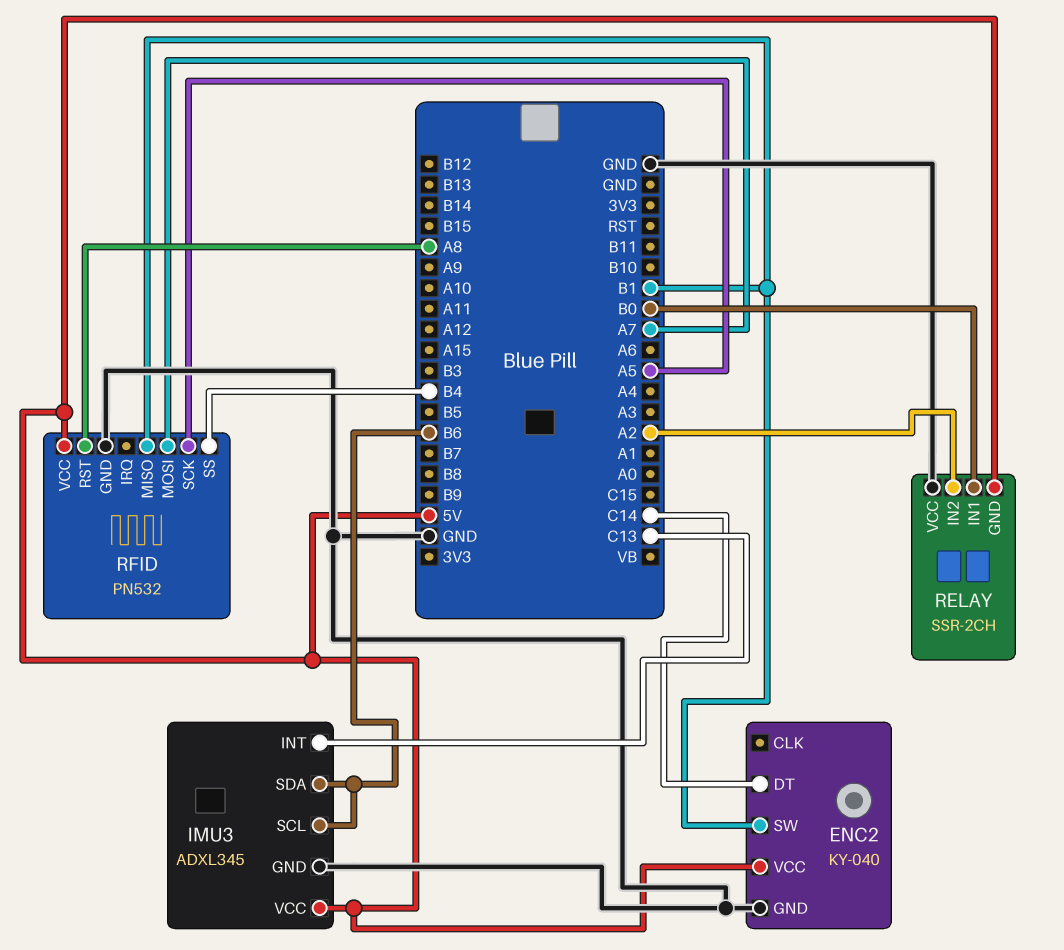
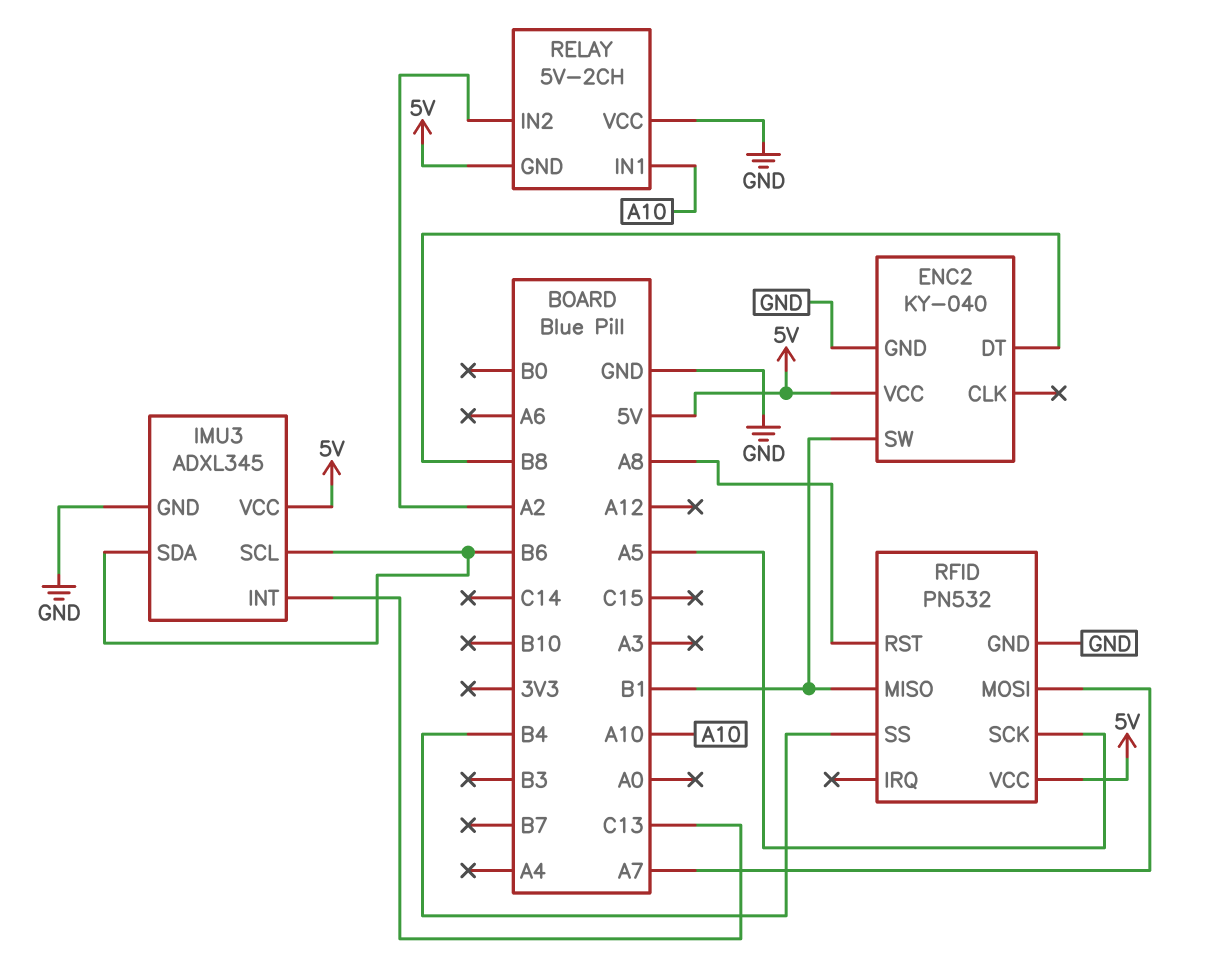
ENC2 pin DT: C14 -> B8
RELAY: SSR-2CH -> 5V-2CH
RELAY pin IN1: B0 -> A10

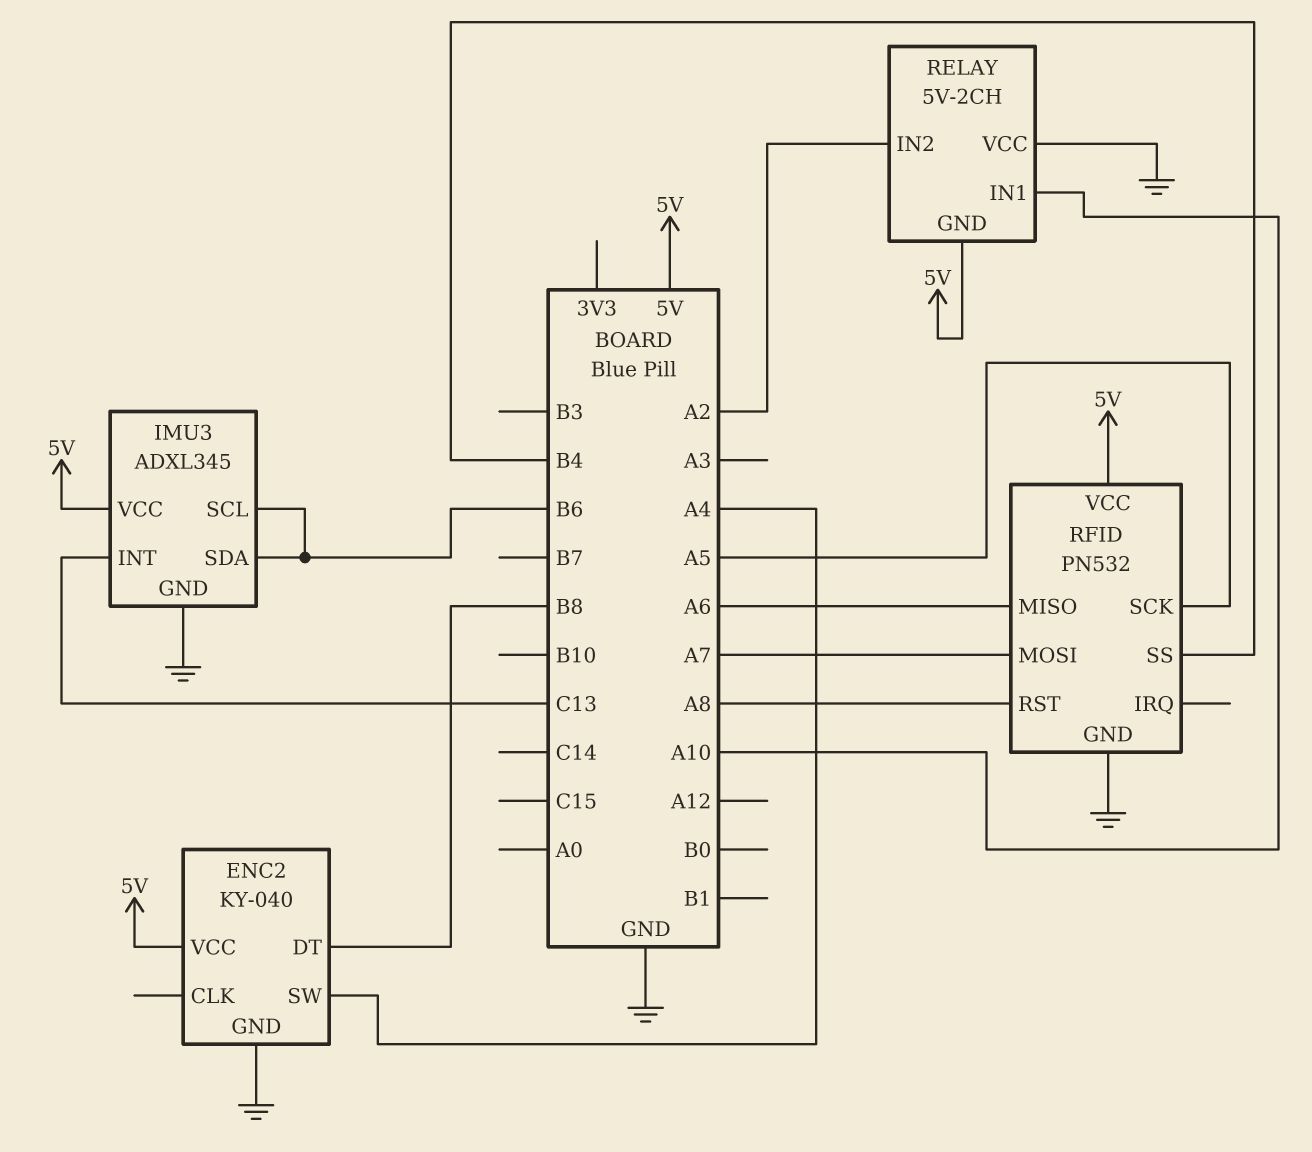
ENC2 pin SW: B1 -> A4
RFID pin MISO: B1 -> A6

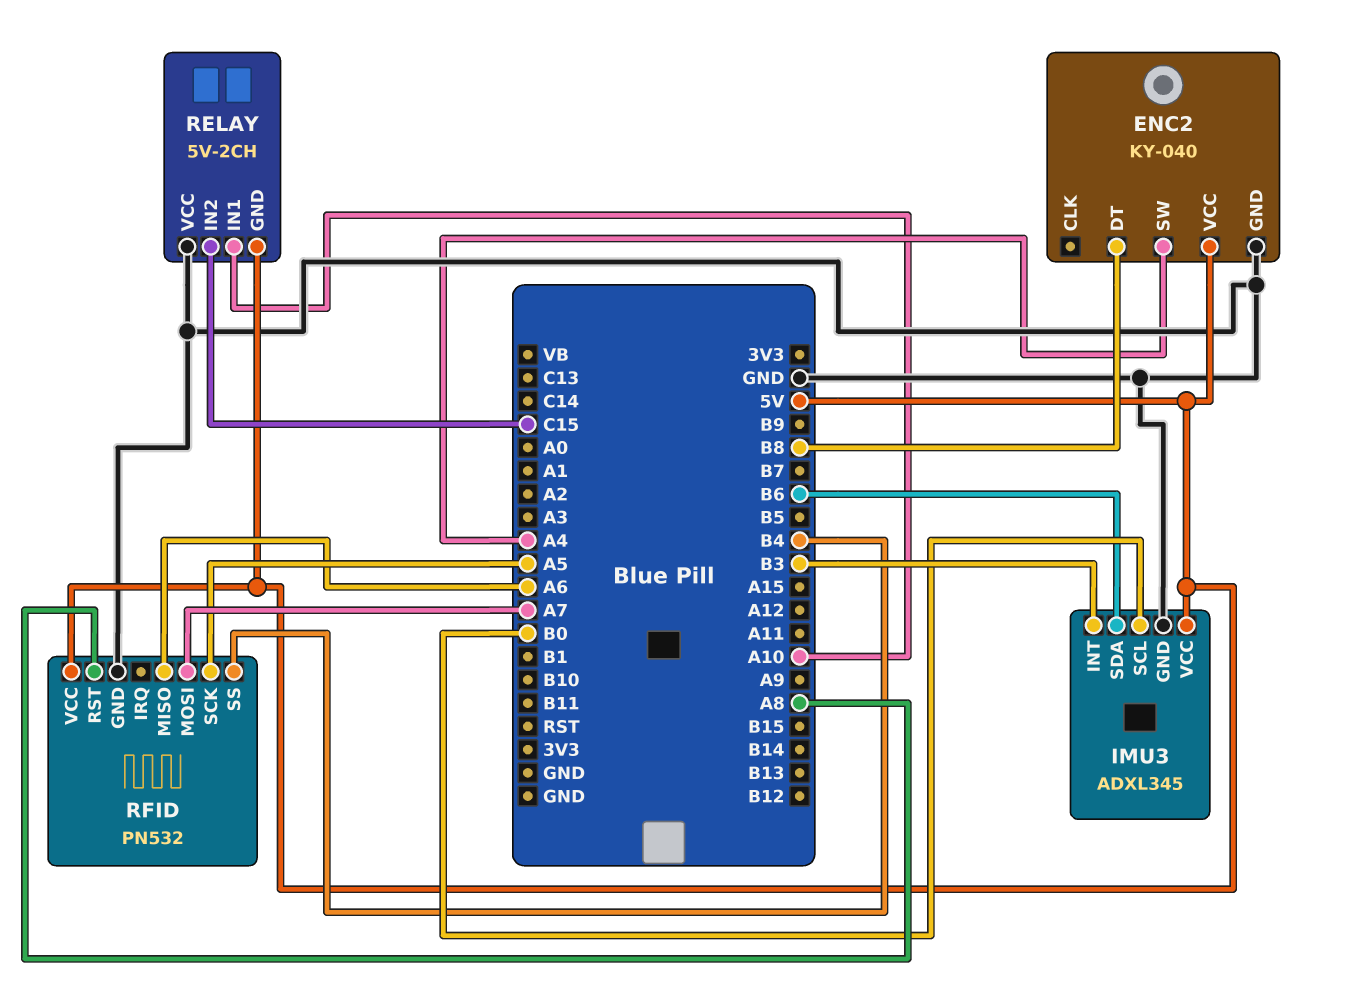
IMU3 pin INT: C13 -> B3
IMU3 pin SCL: B6 -> B0
RELAY pin IN2: A2 -> C15

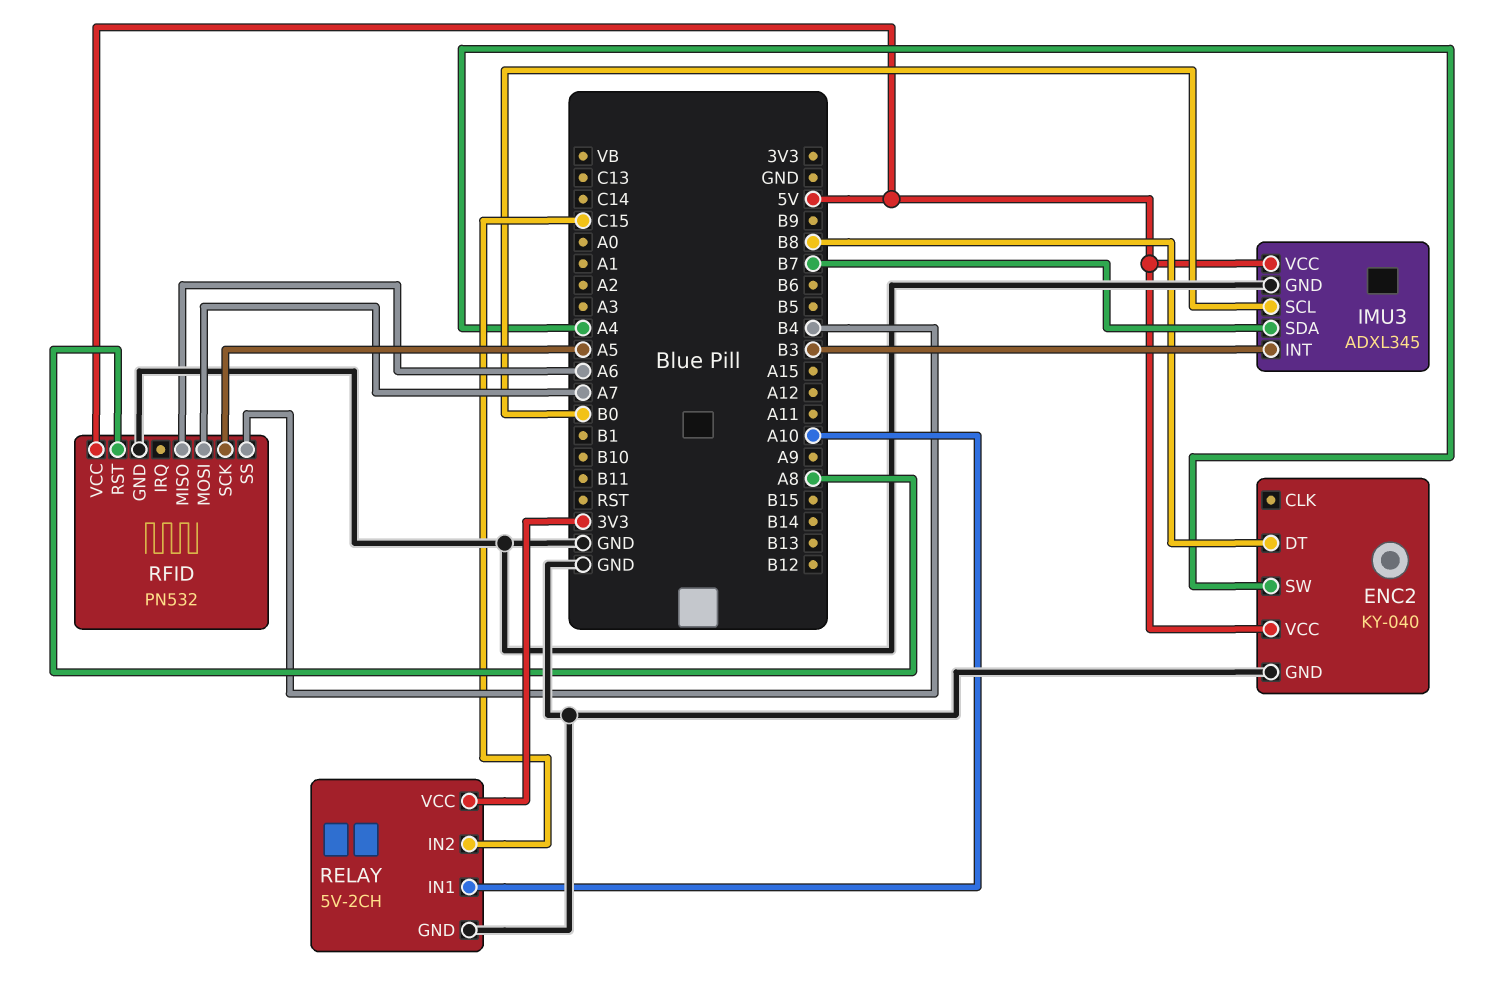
IMU3 pin SDA: B6 -> B7
RELAY pin GND: 5V -> GND
RELAY pin VCC: GND -> 3V3

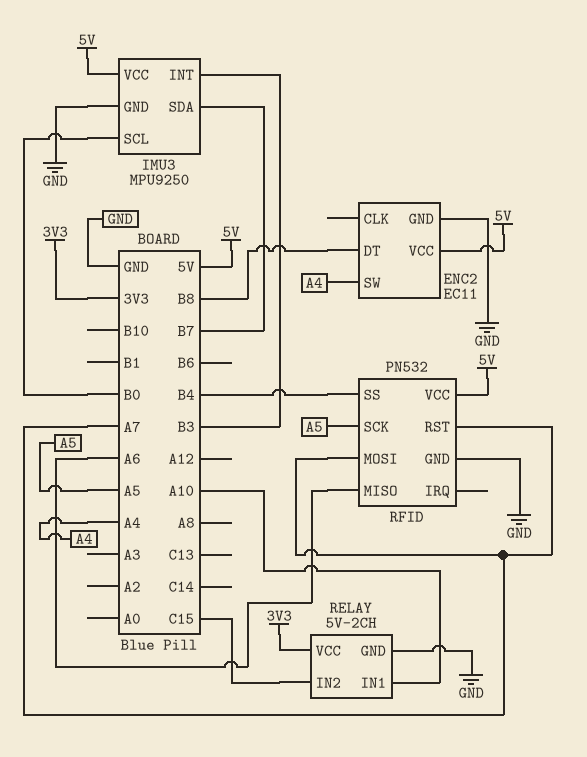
ENC2: KY-040 -> EC11
IMU3: ADXL345 -> MPU9250
RFID pin RST: A8 -> A7

